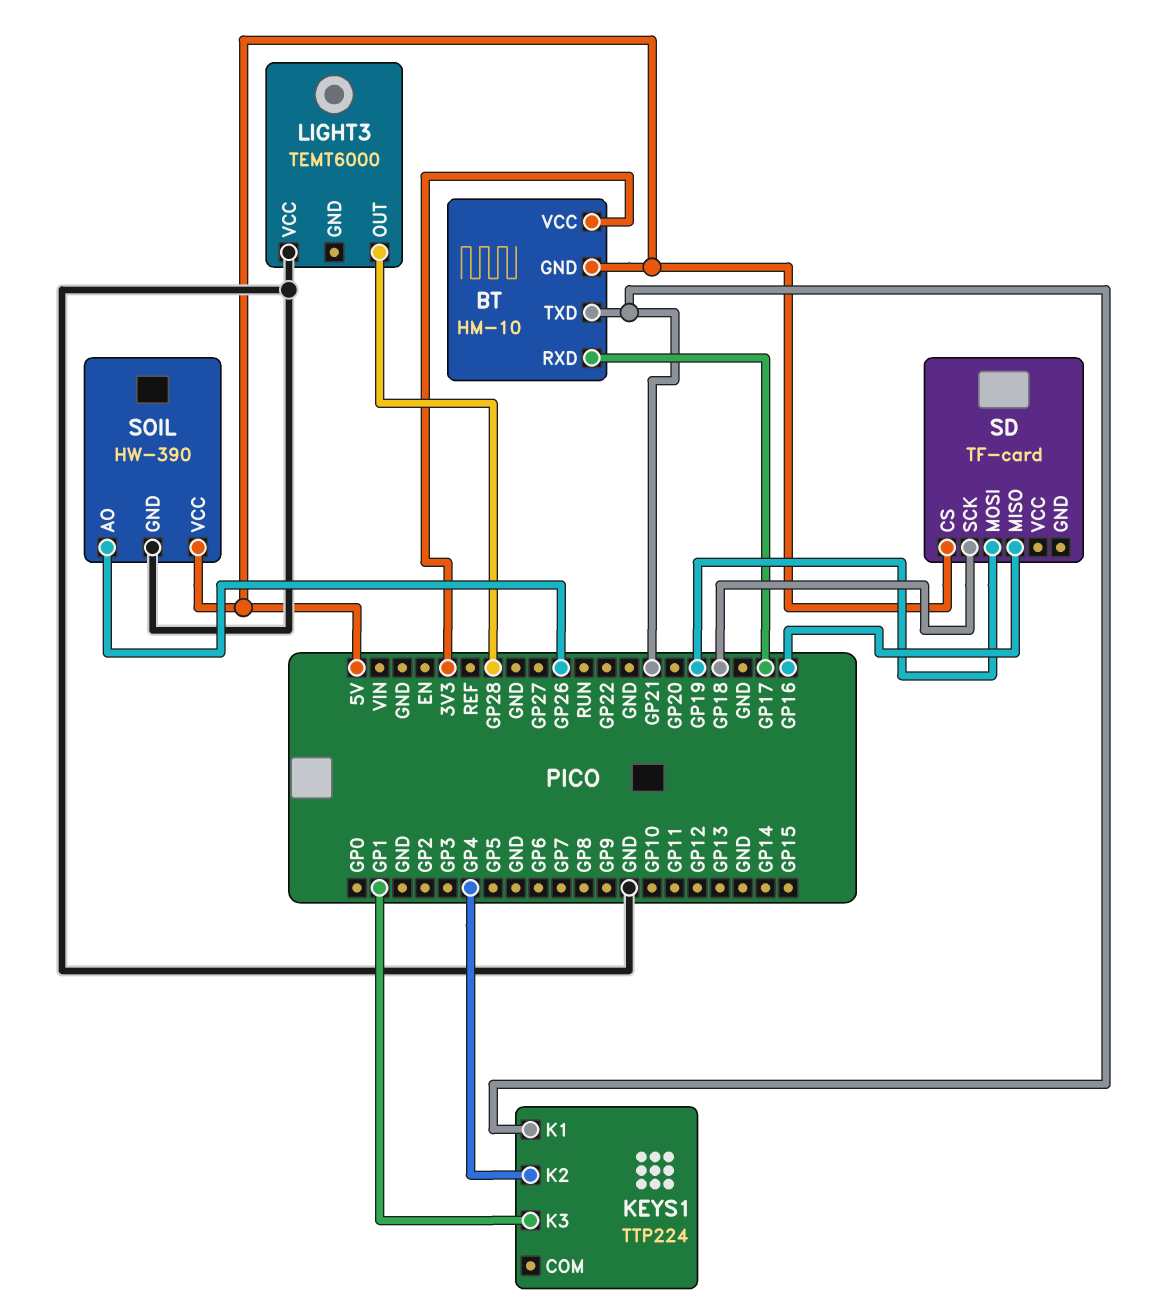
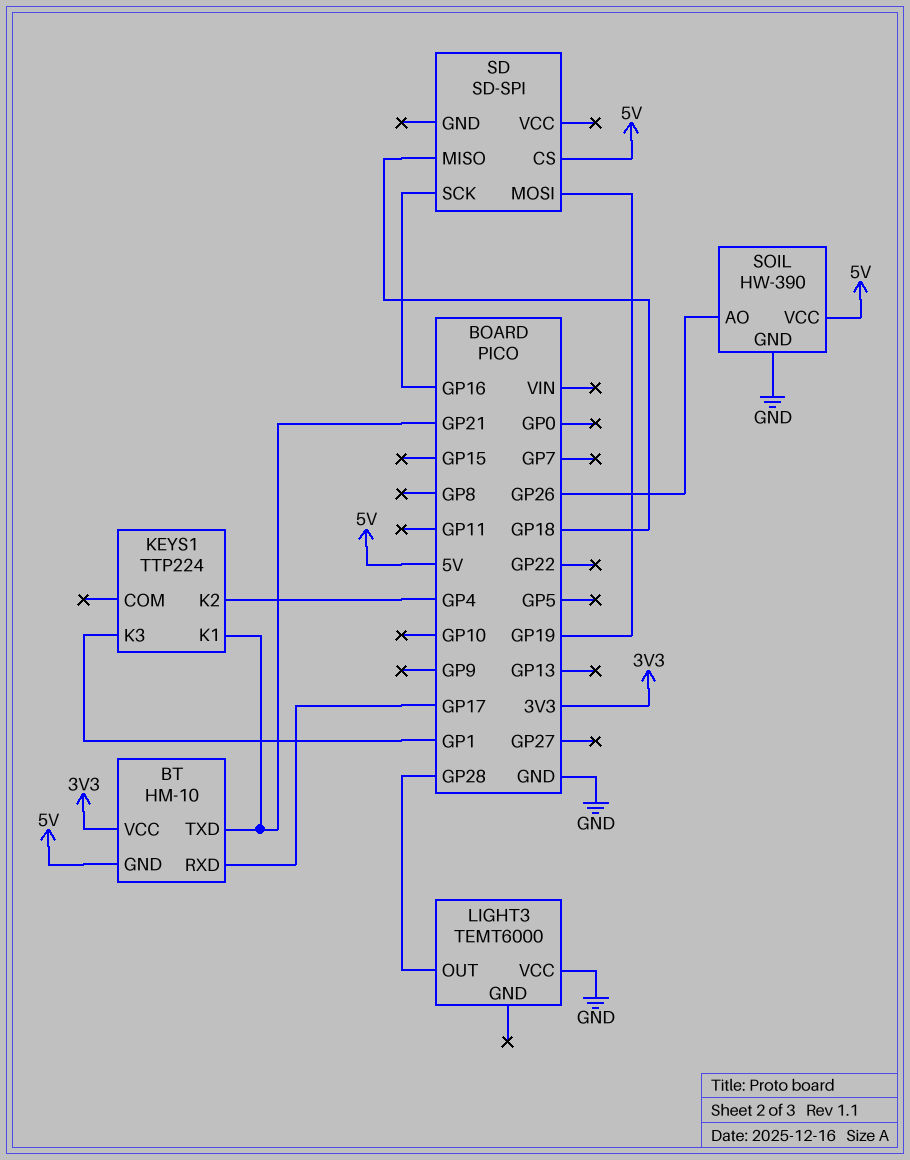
SD: TF-card -> SD-SPI
SD pin MISO: GP16 -> GP18
SD pin SCK: GP18 -> GP16

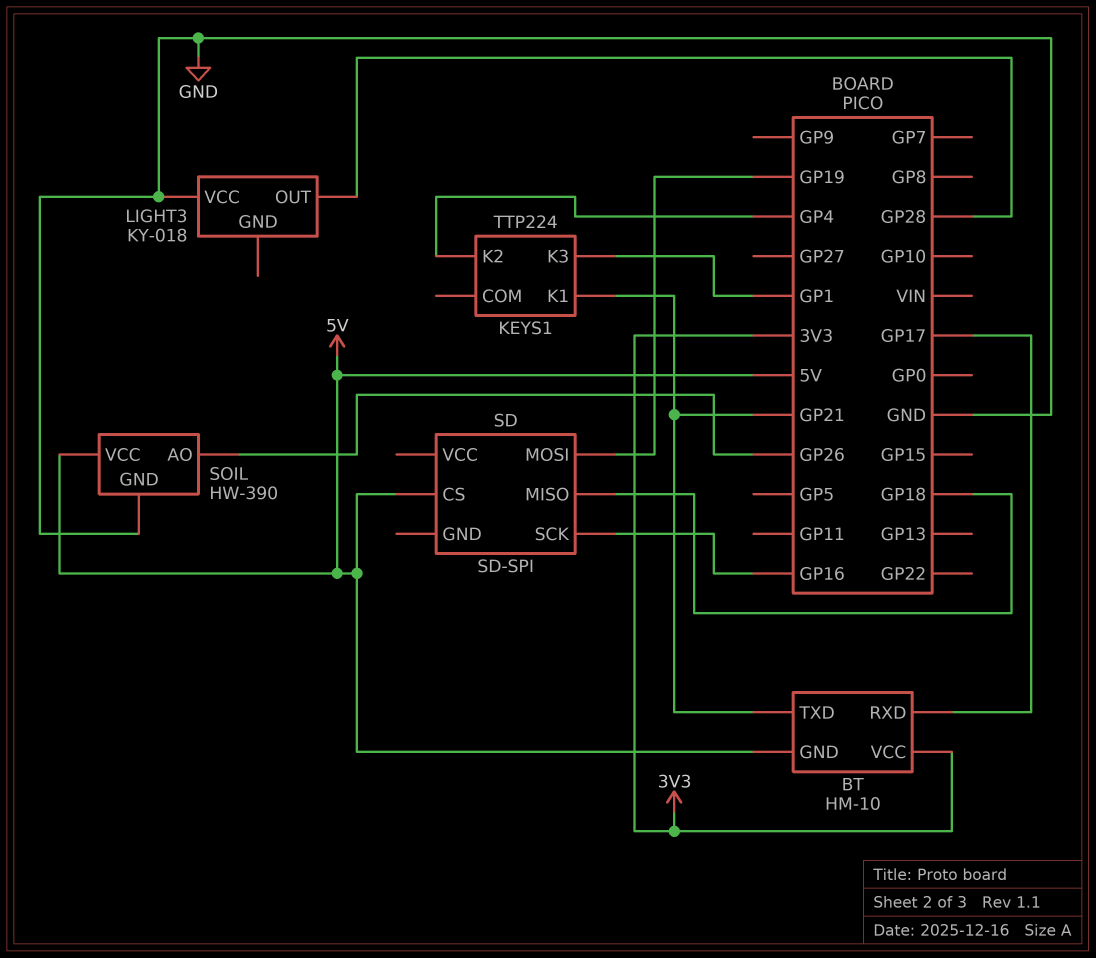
LIGHT3: TEMT6000 -> KY-018

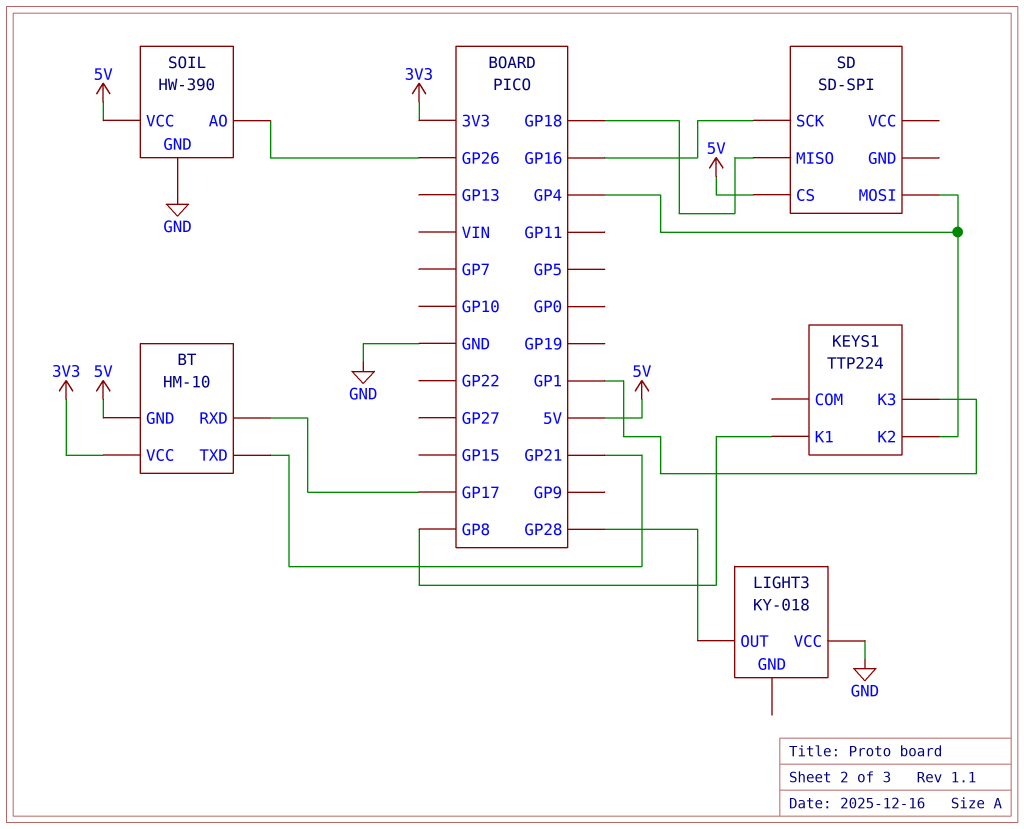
KEYS1 pin K1: GP21 -> GP8
SD pin MOSI: GP19 -> GP4

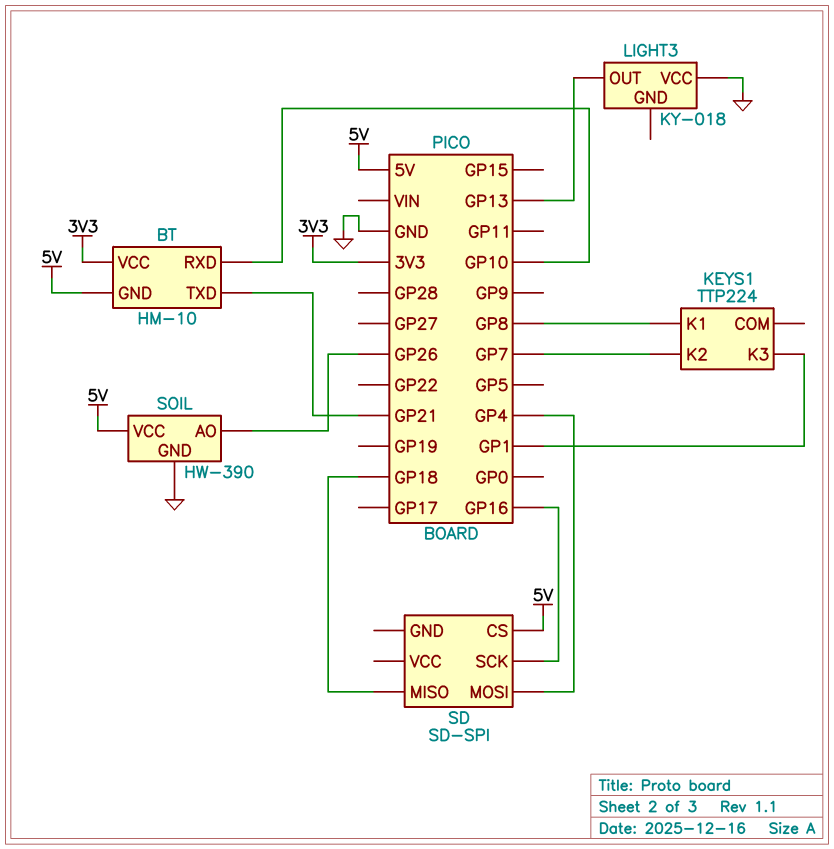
BT pin RXD: GP17 -> GP10
KEYS1 pin K2: GP4 -> GP7
LIGHT3 pin OUT: GP28 -> GP13

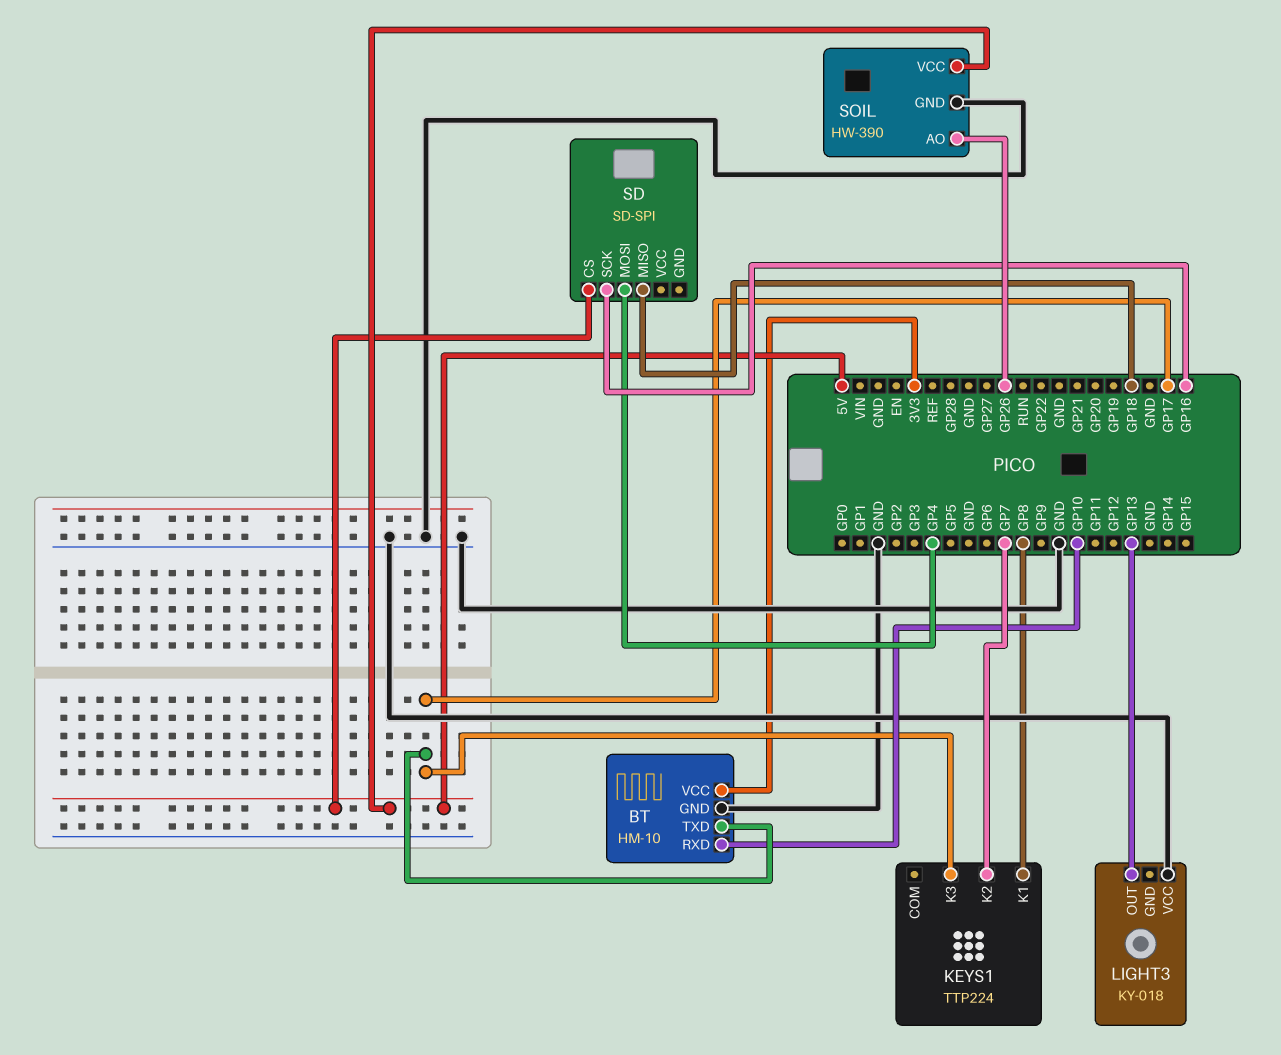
BT pin GND: 5V -> GND
BT pin TXD: GP21 -> GP17
KEYS1 pin K3: GP1 -> GP17

